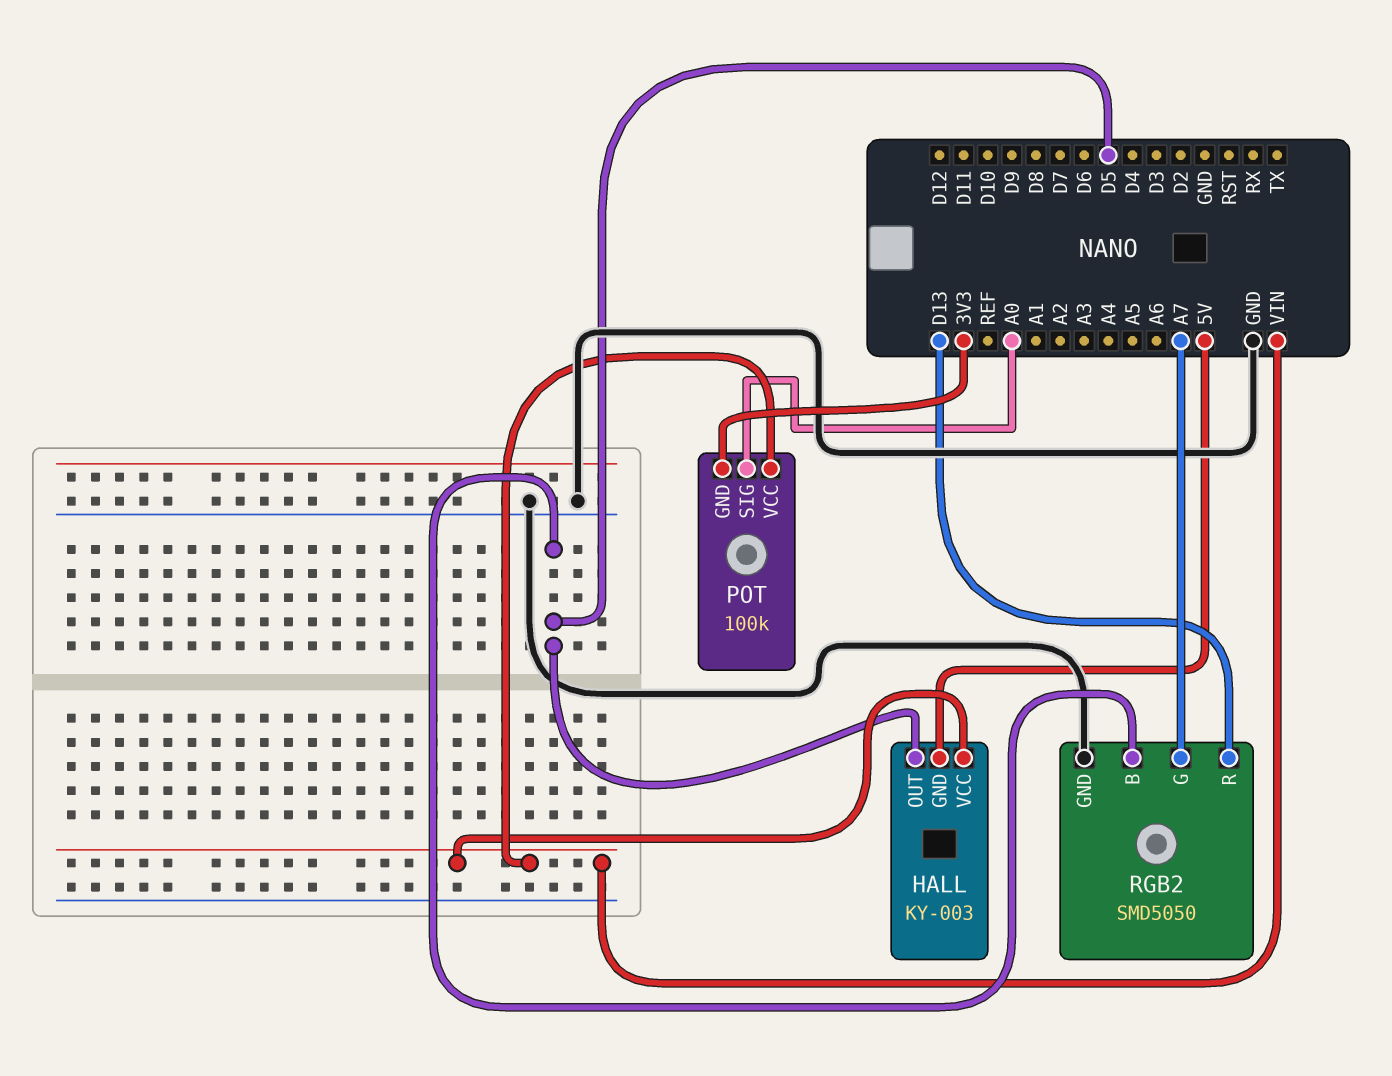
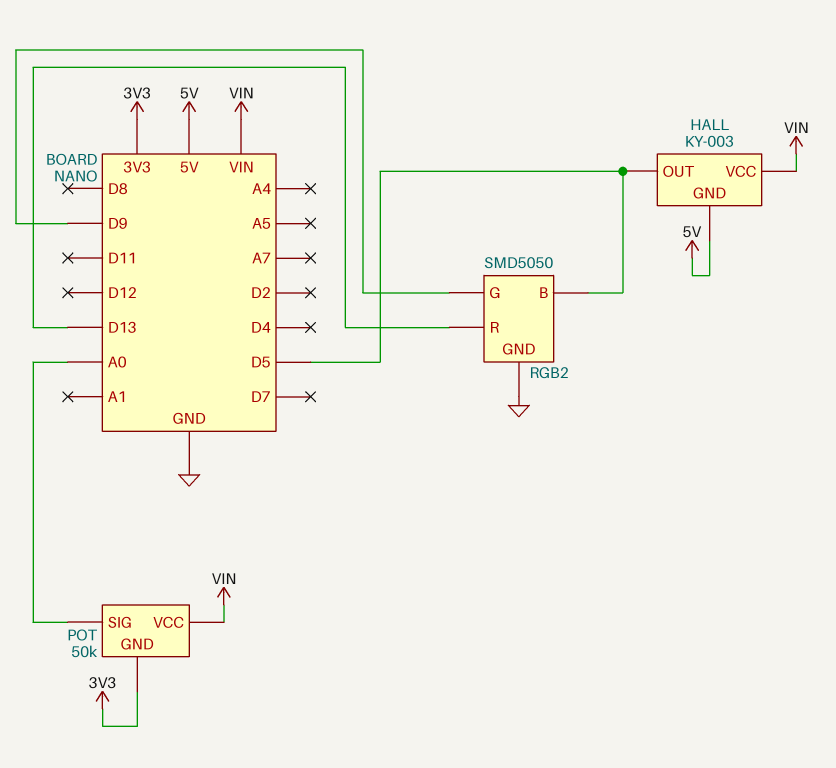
POT: 100k -> 50k
RGB2 pin G: A7 -> D9

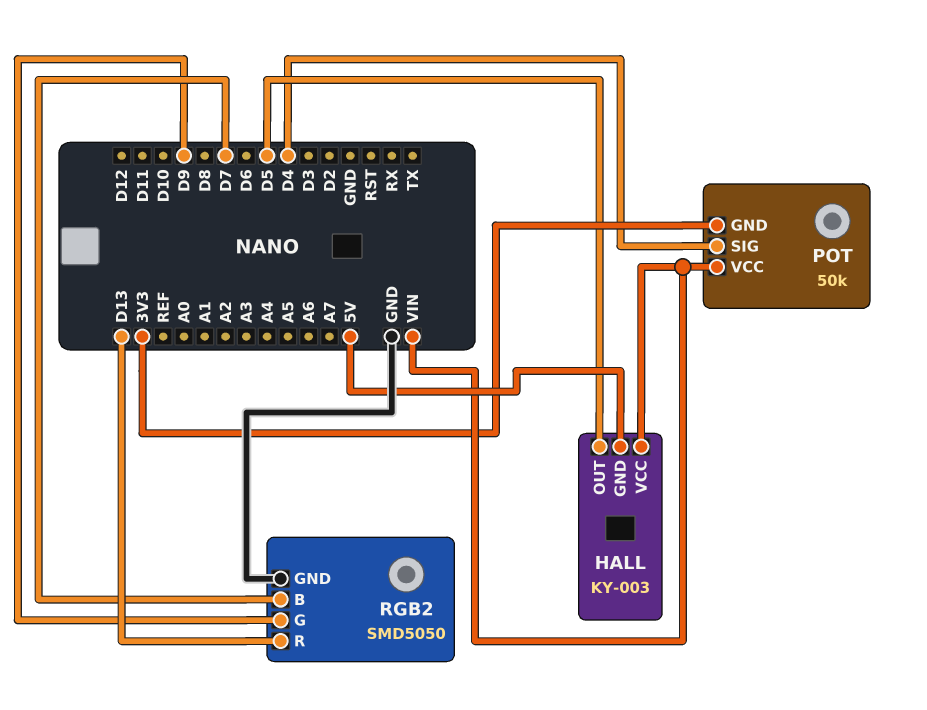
POT pin SIG: A0 -> D4
RGB2 pin B: D5 -> D7

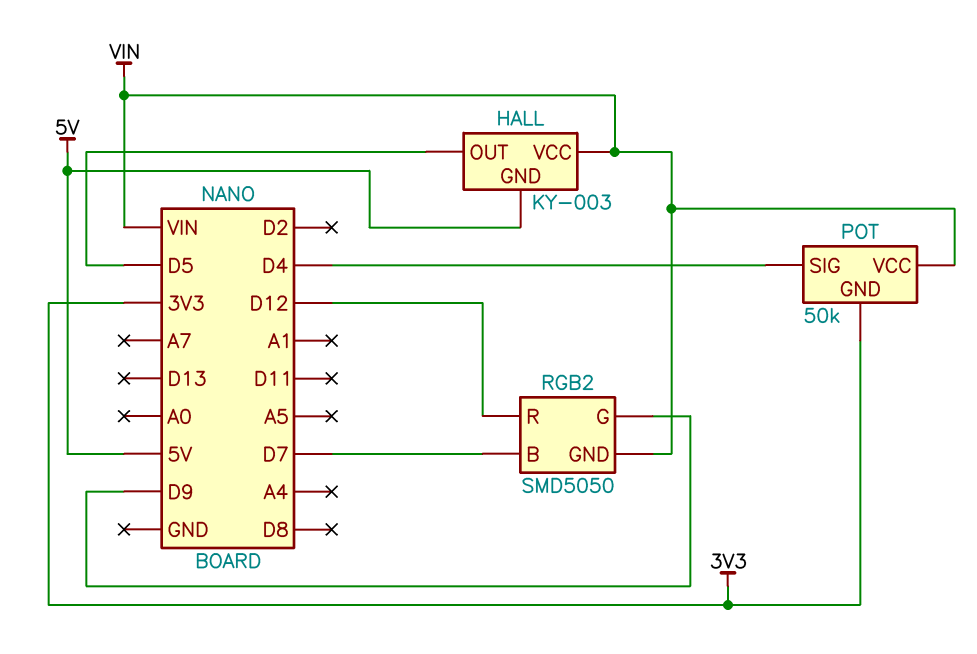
RGB2 pin GND: GND -> VIN
RGB2 pin R: D13 -> D12

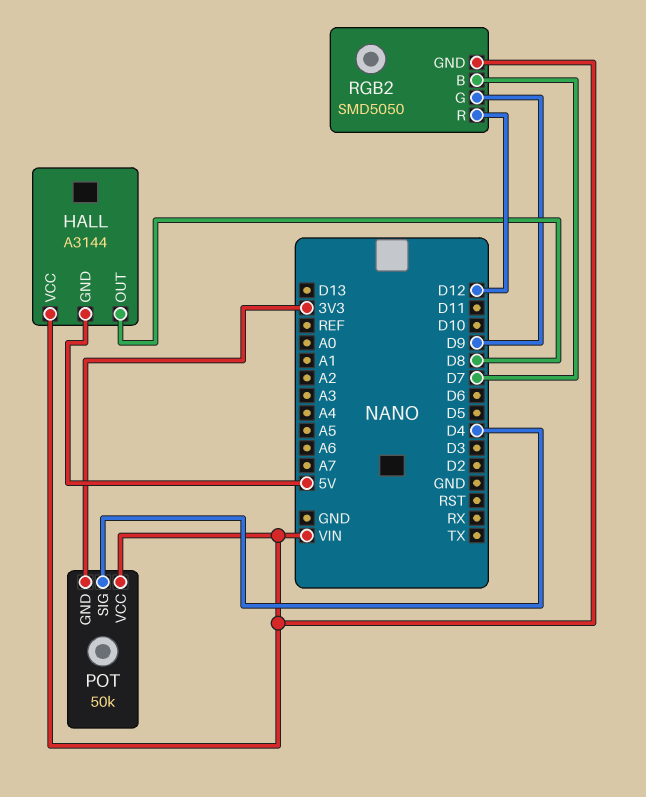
HALL: KY-003 -> A3144
HALL pin OUT: D5 -> D8

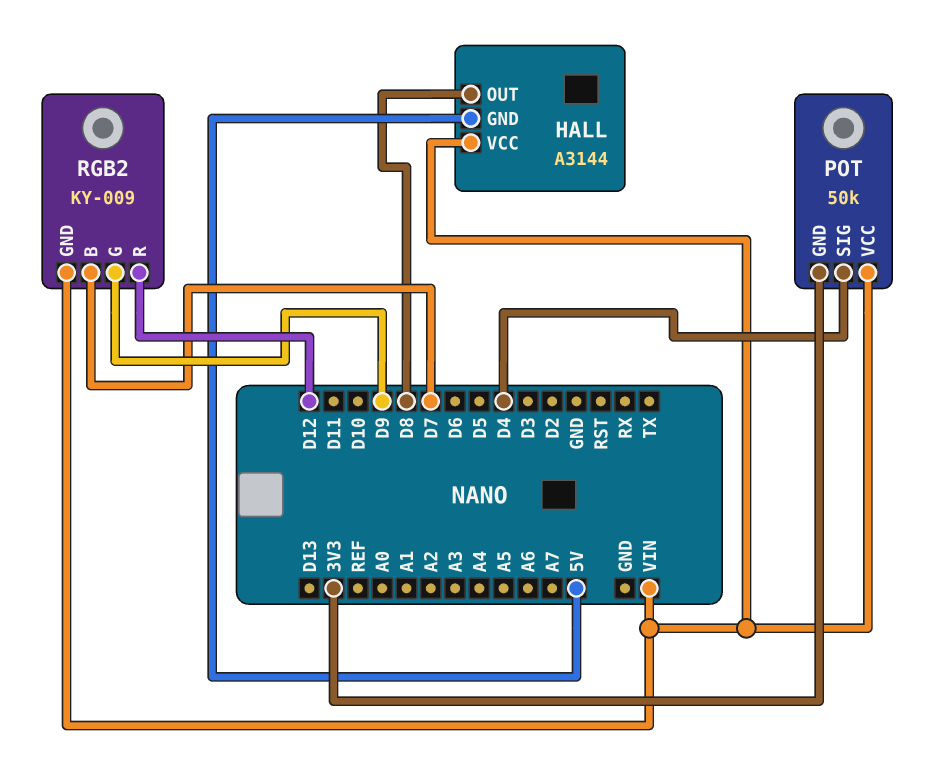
RGB2: SMD5050 -> KY-009

